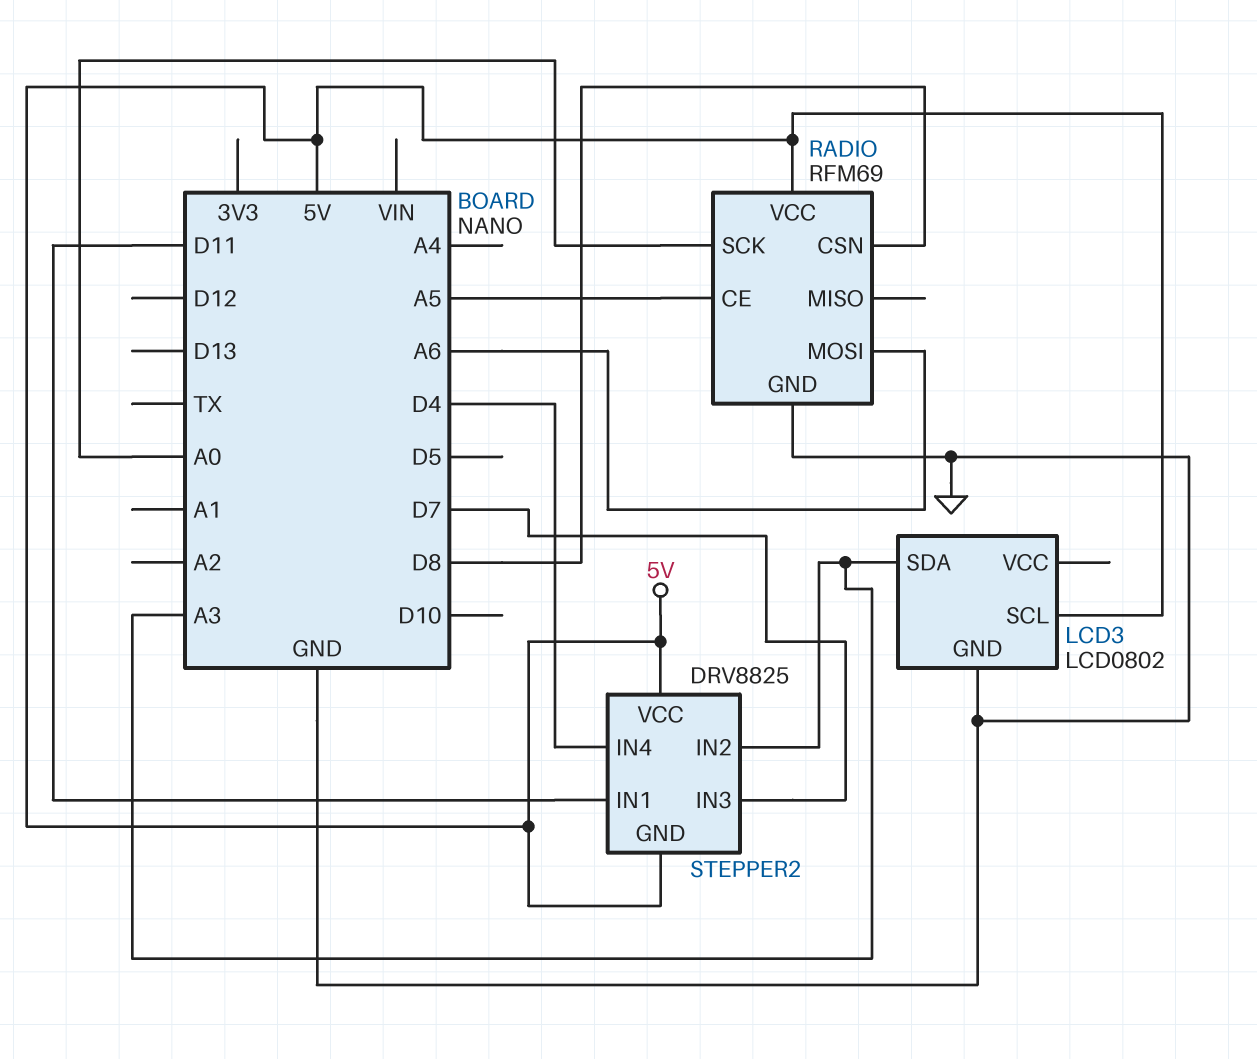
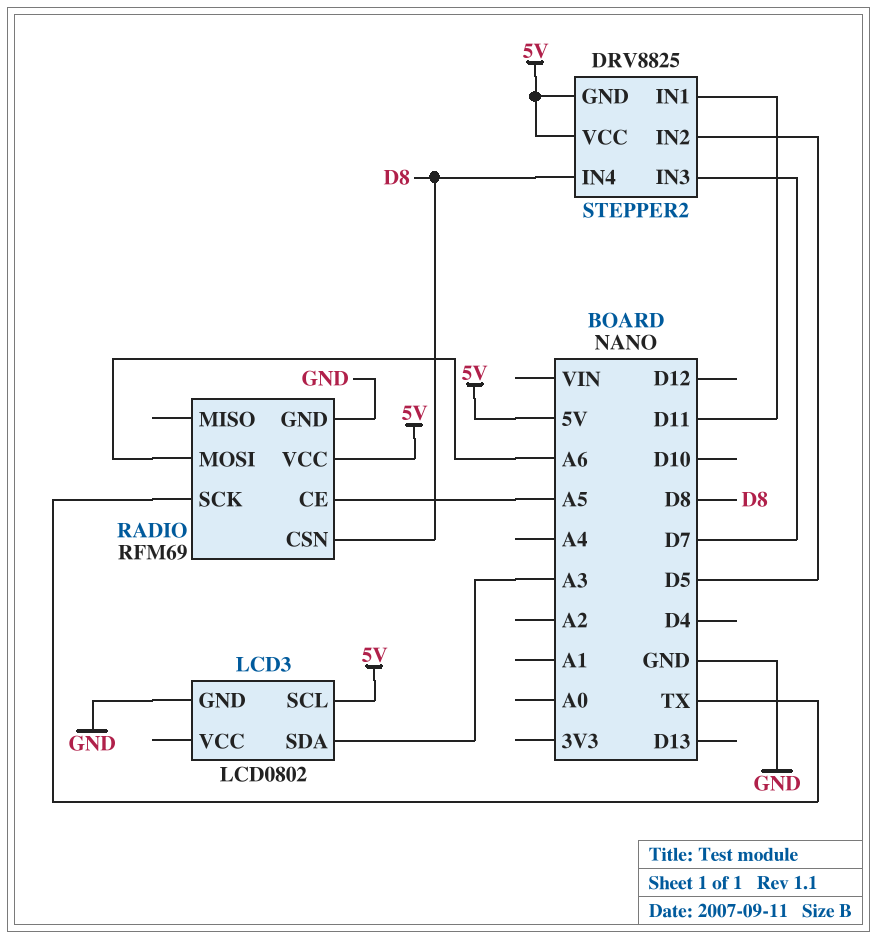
RADIO pin SCK: A0 -> TX
STEPPER2 pin IN2: A3 -> D5
STEPPER2 pin IN4: D4 -> D8

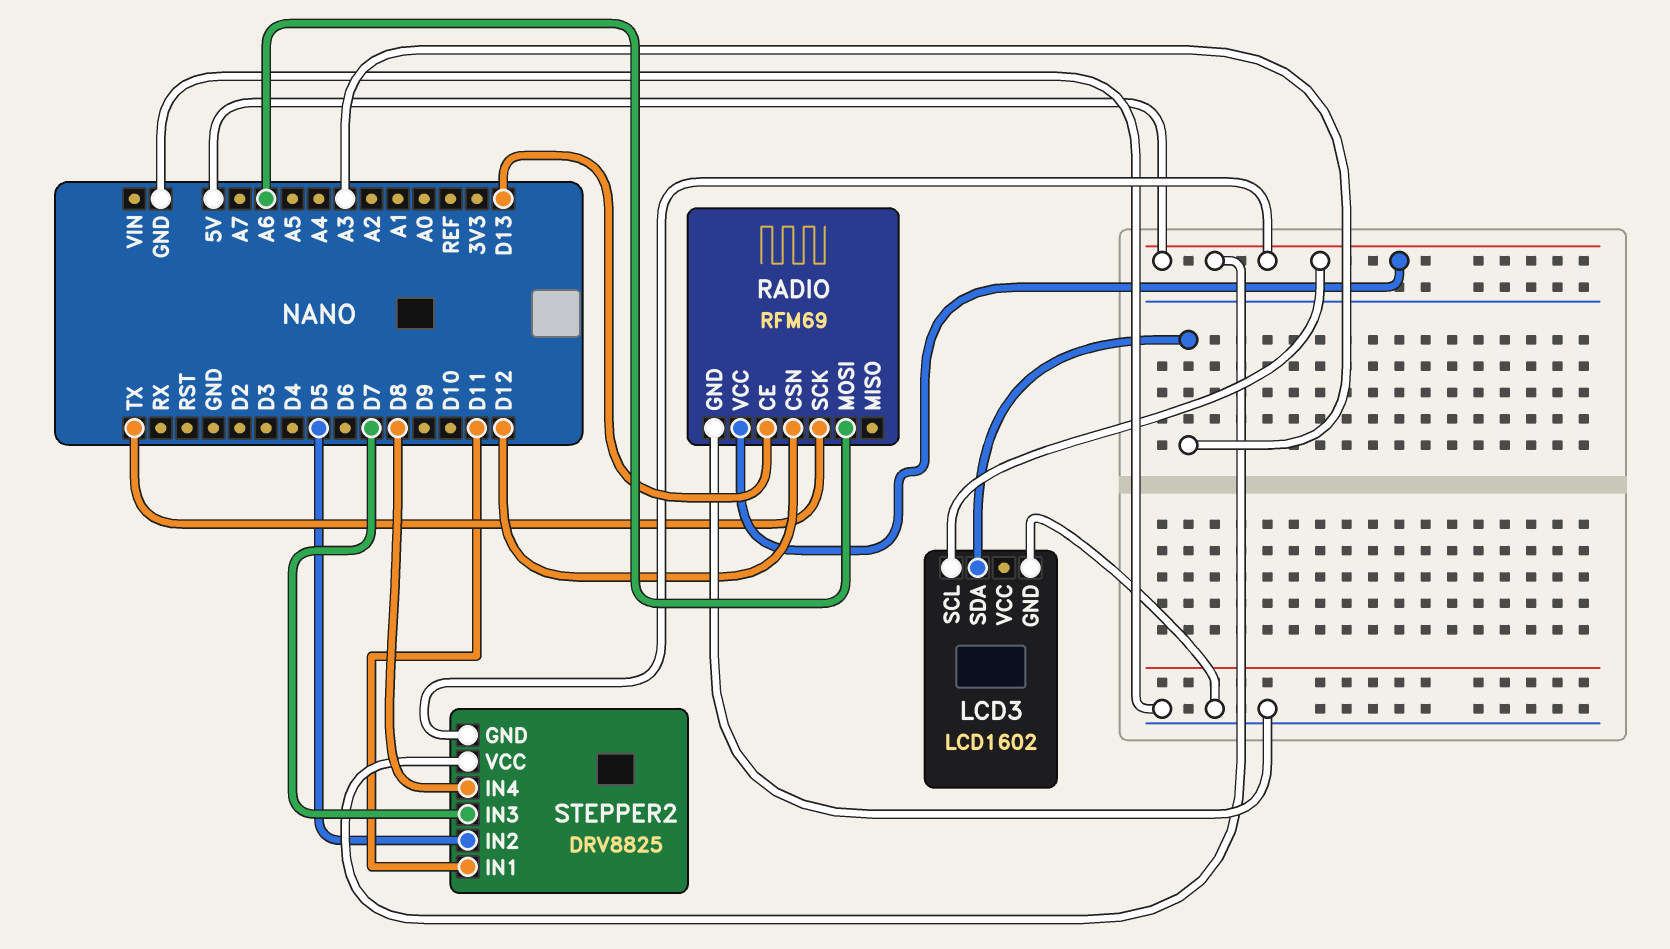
LCD3: LCD0802 -> LCD1602
RADIO pin CE: A5 -> D13
RADIO pin CSN: D8 -> D12

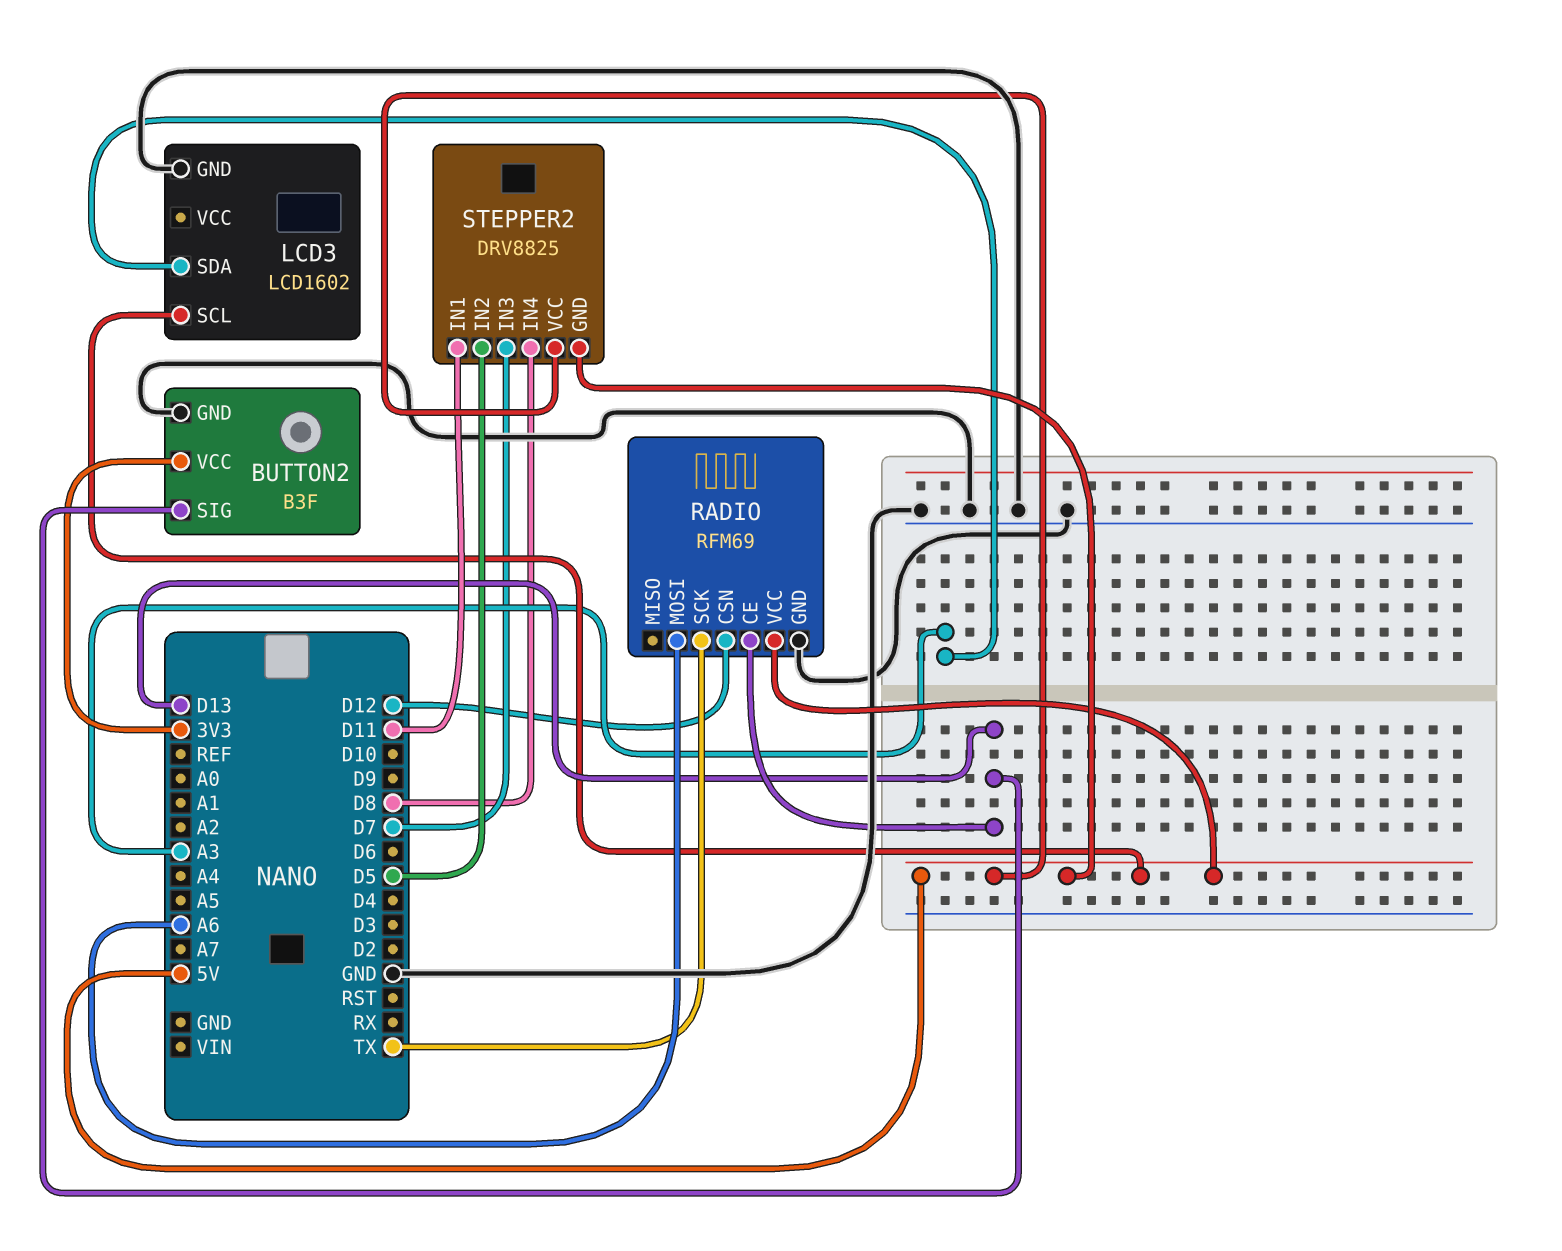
BUTTON2: none -> B3F
BUTTON2 pin GND: none -> GND
BUTTON2 pin SIG: none -> D13
BUTTON2 pin VCC: none -> 3V3

